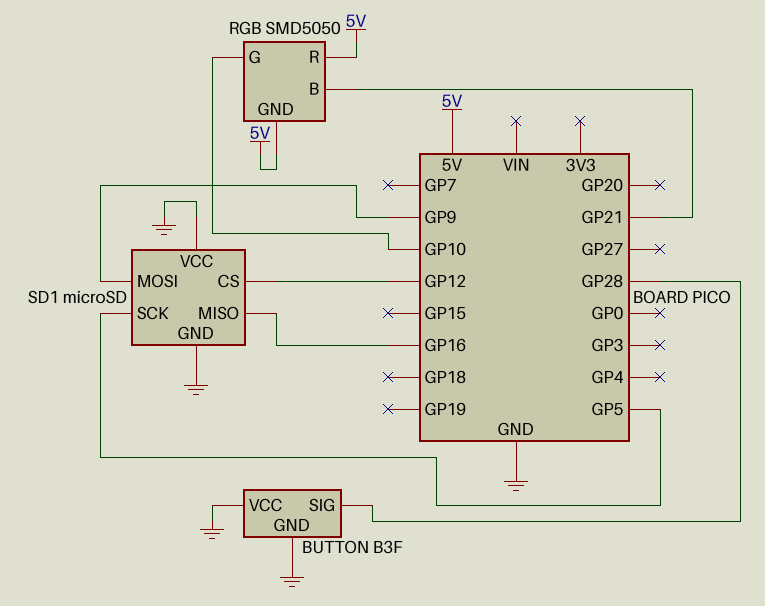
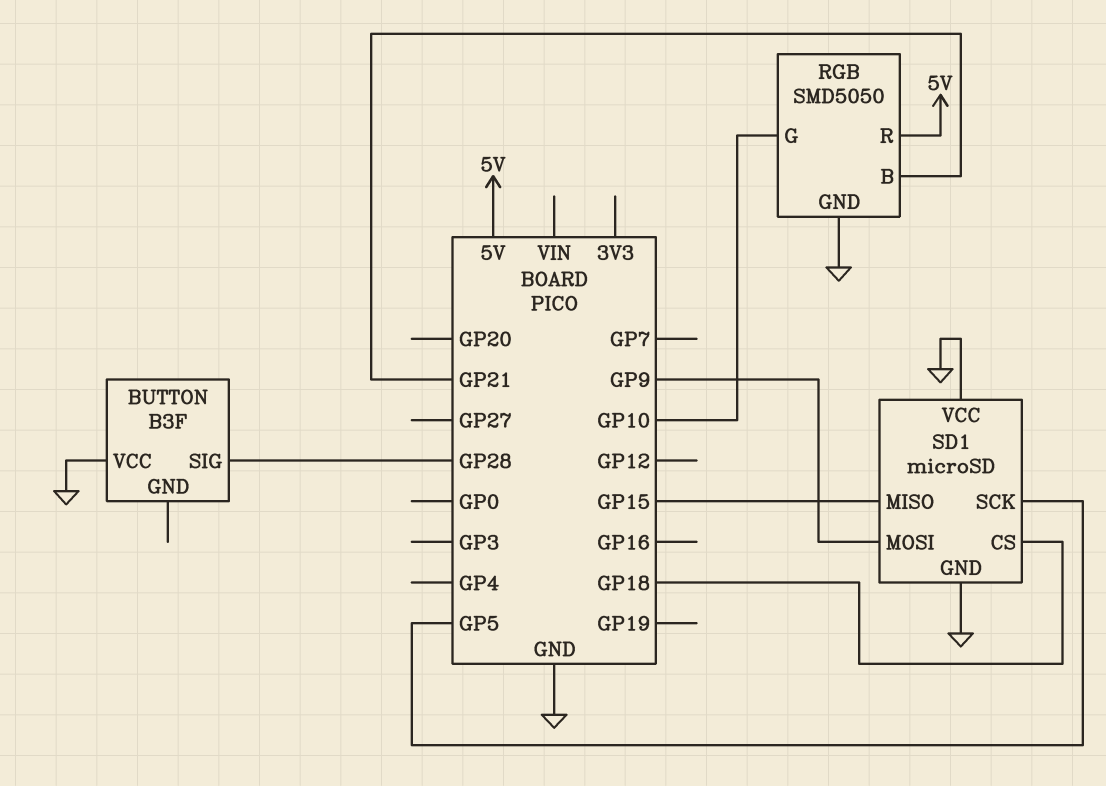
BUTTON pin GND: GND -> none
RGB pin GND: 5V -> GND
SD1 pin CS: GP12 -> GP18
SD1 pin MISO: GP16 -> GP15

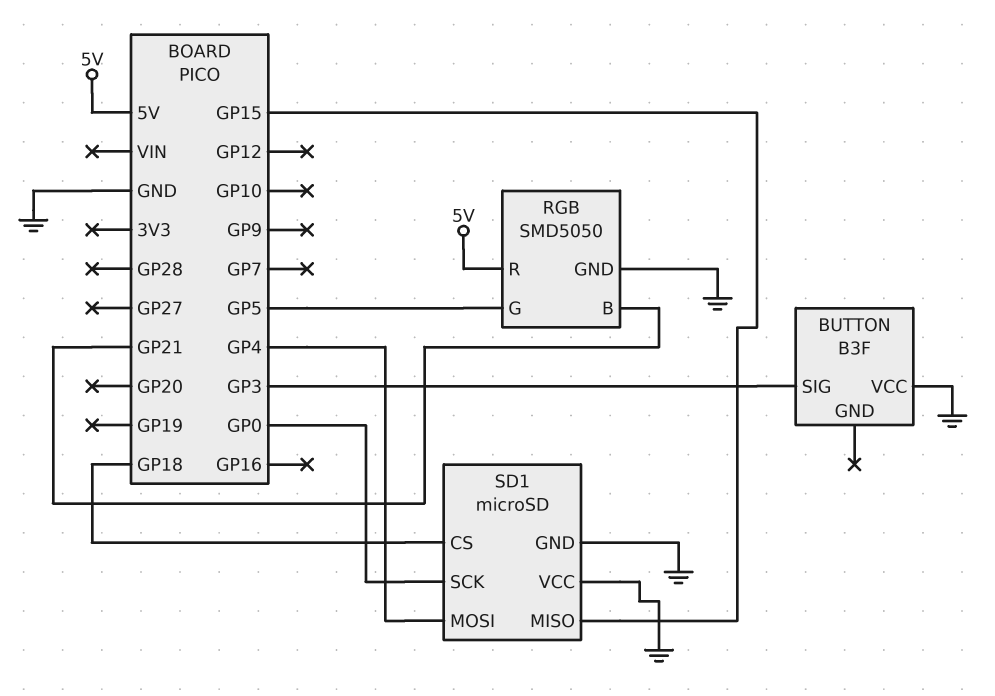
BUTTON pin SIG: GP28 -> GP3
RGB pin G: GP10 -> GP5
SD1 pin MOSI: GP9 -> GP4
SD1 pin SCK: GP5 -> GP0

